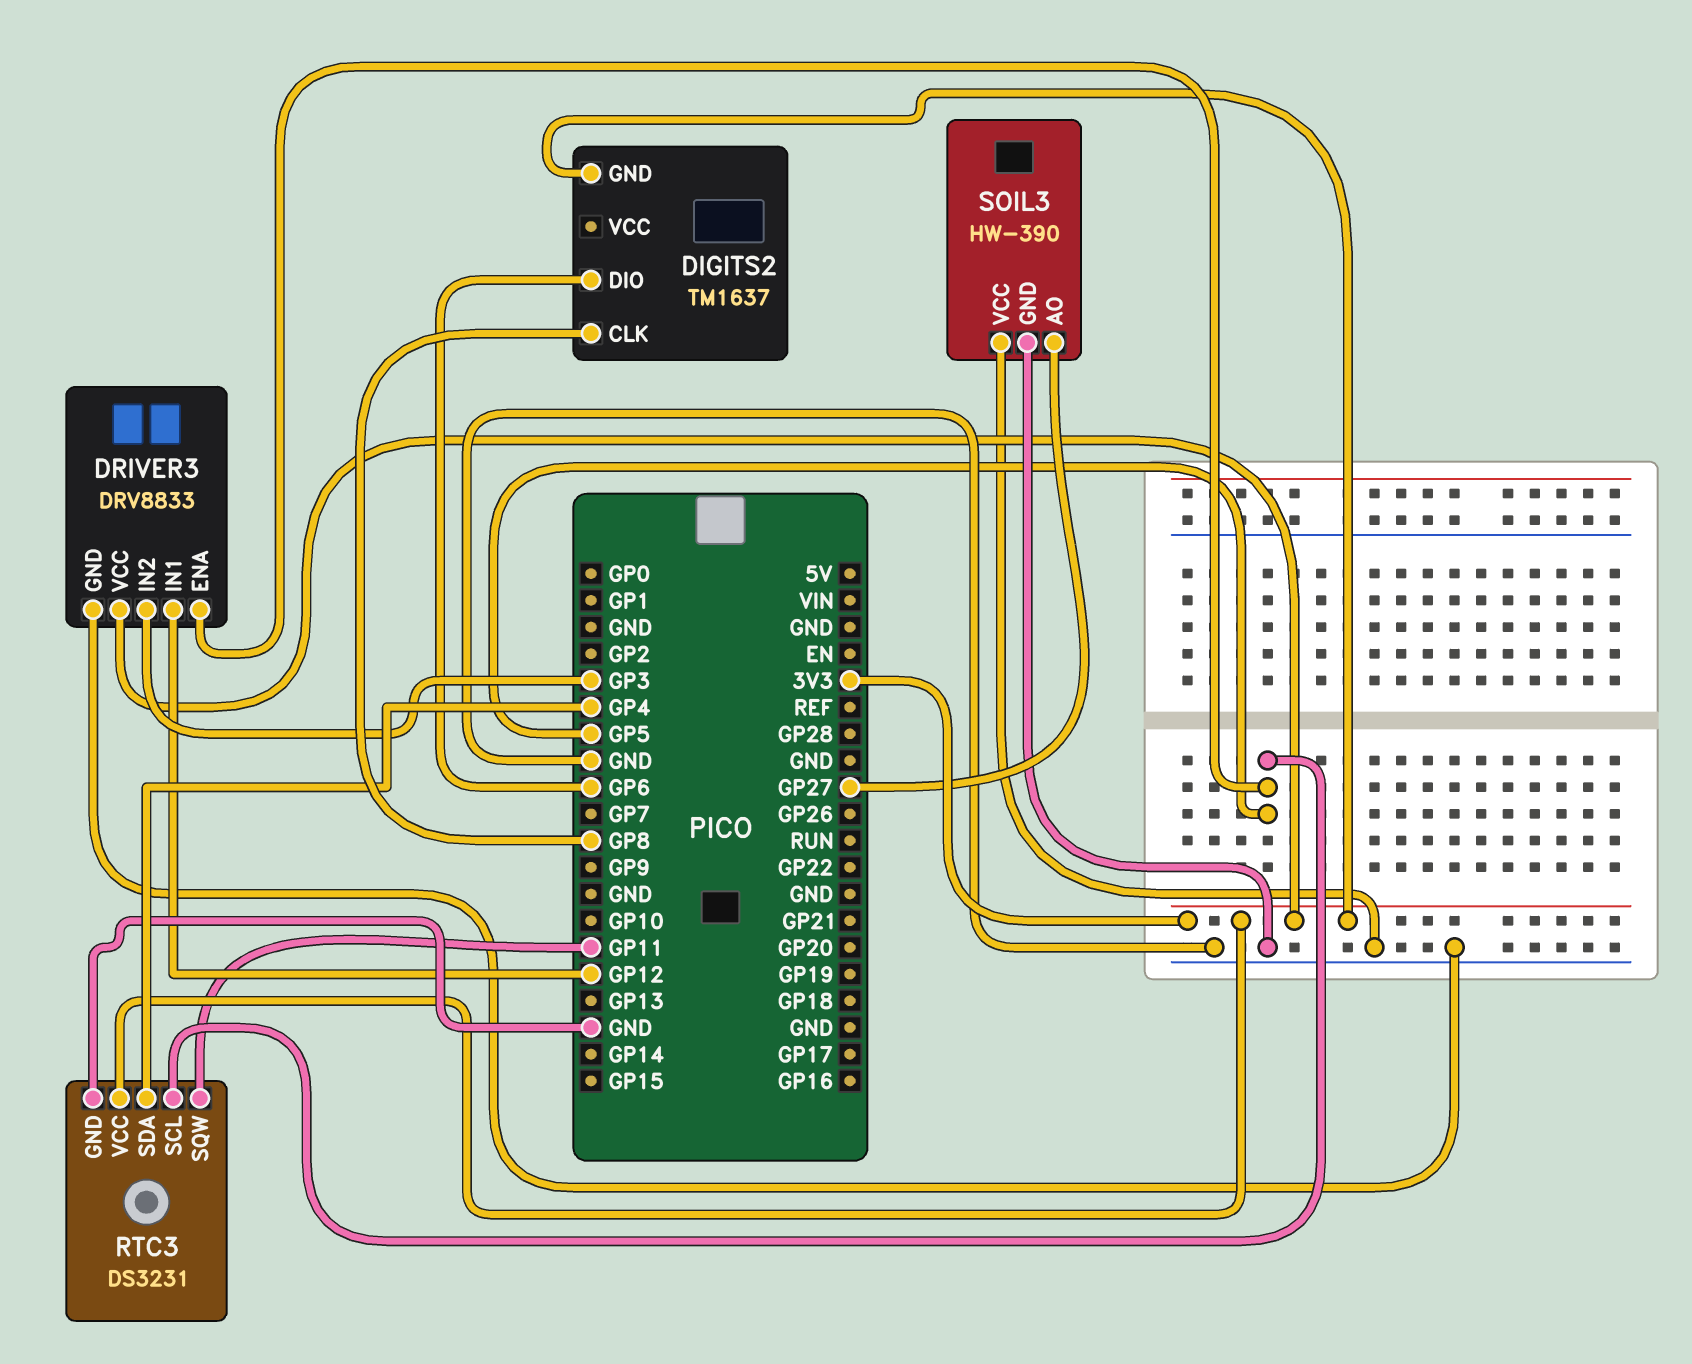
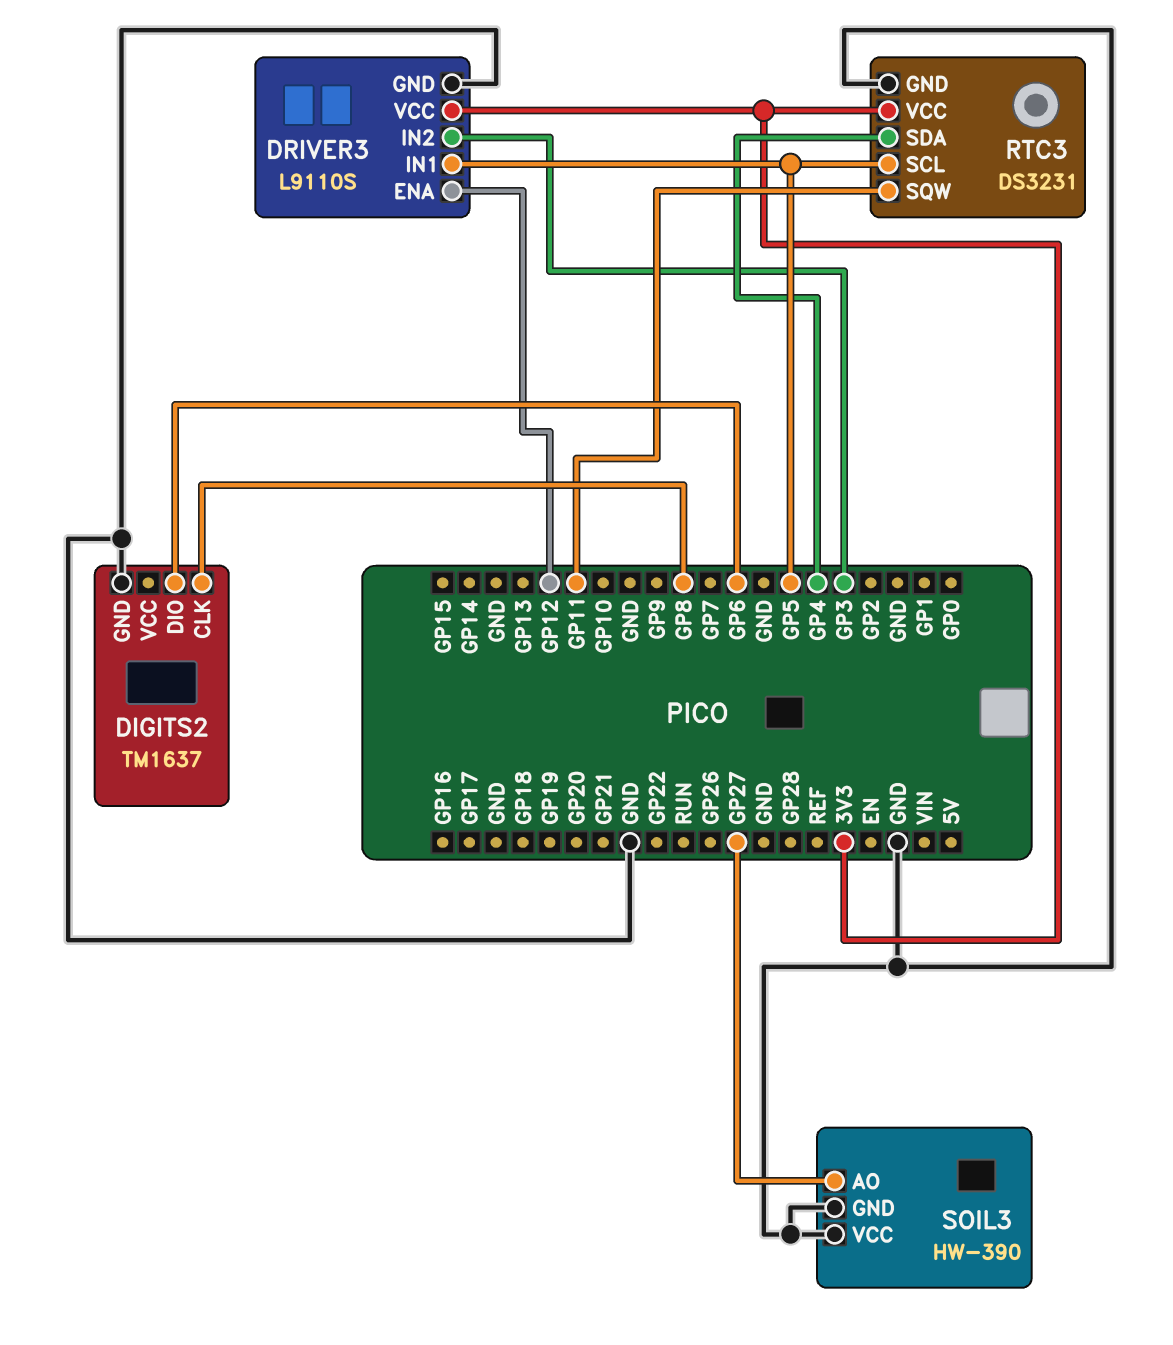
DIGITS2 pin GND: 3V3 -> GND
DRIVER3: DRV8833 -> L9110S
DRIVER3 pin ENA: GP5 -> GP12
DRIVER3 pin IN1: GP12 -> GP5

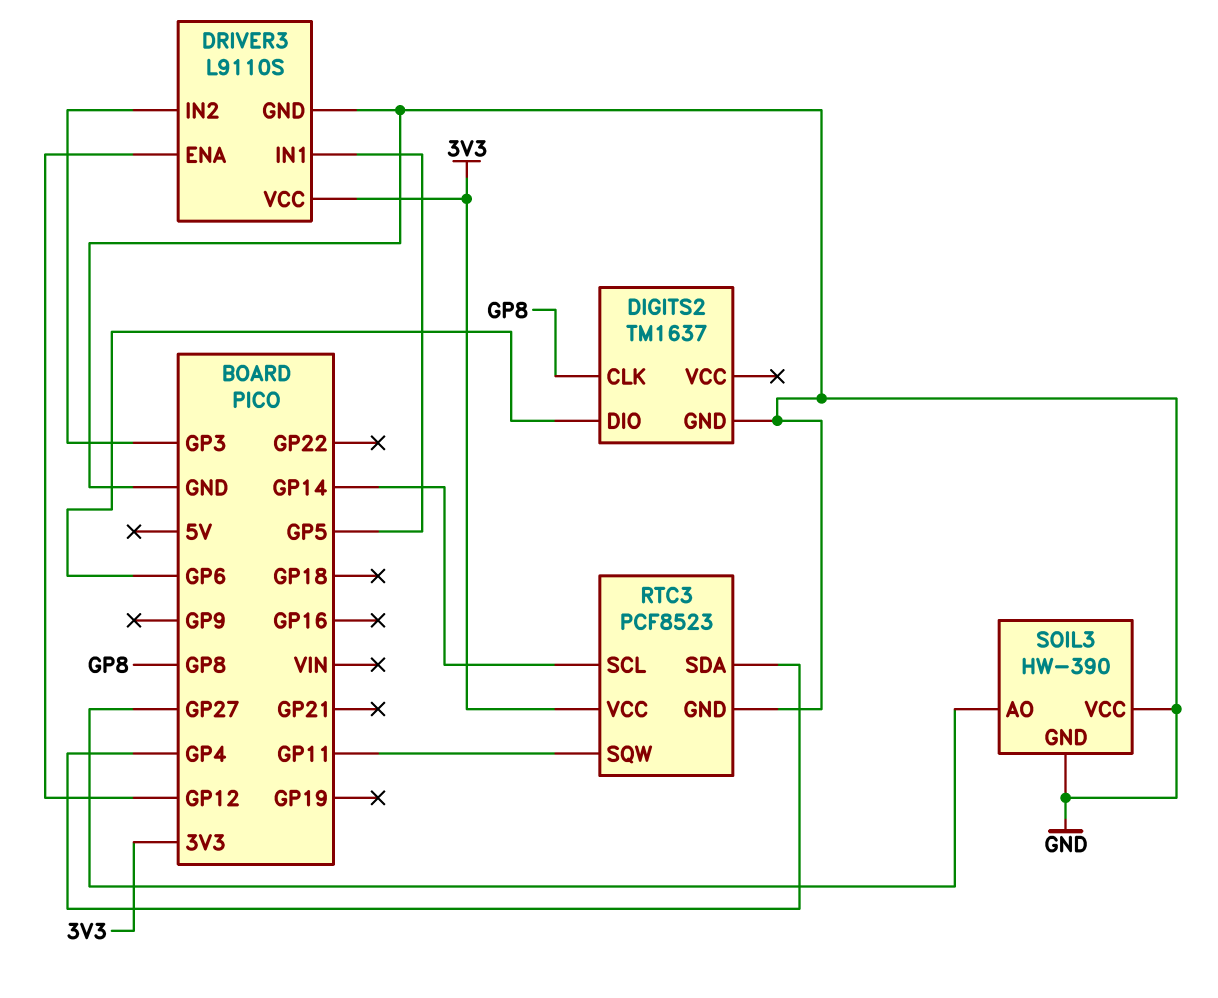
RTC3: DS3231 -> PCF8523
RTC3 pin SCL: GP5 -> GP14

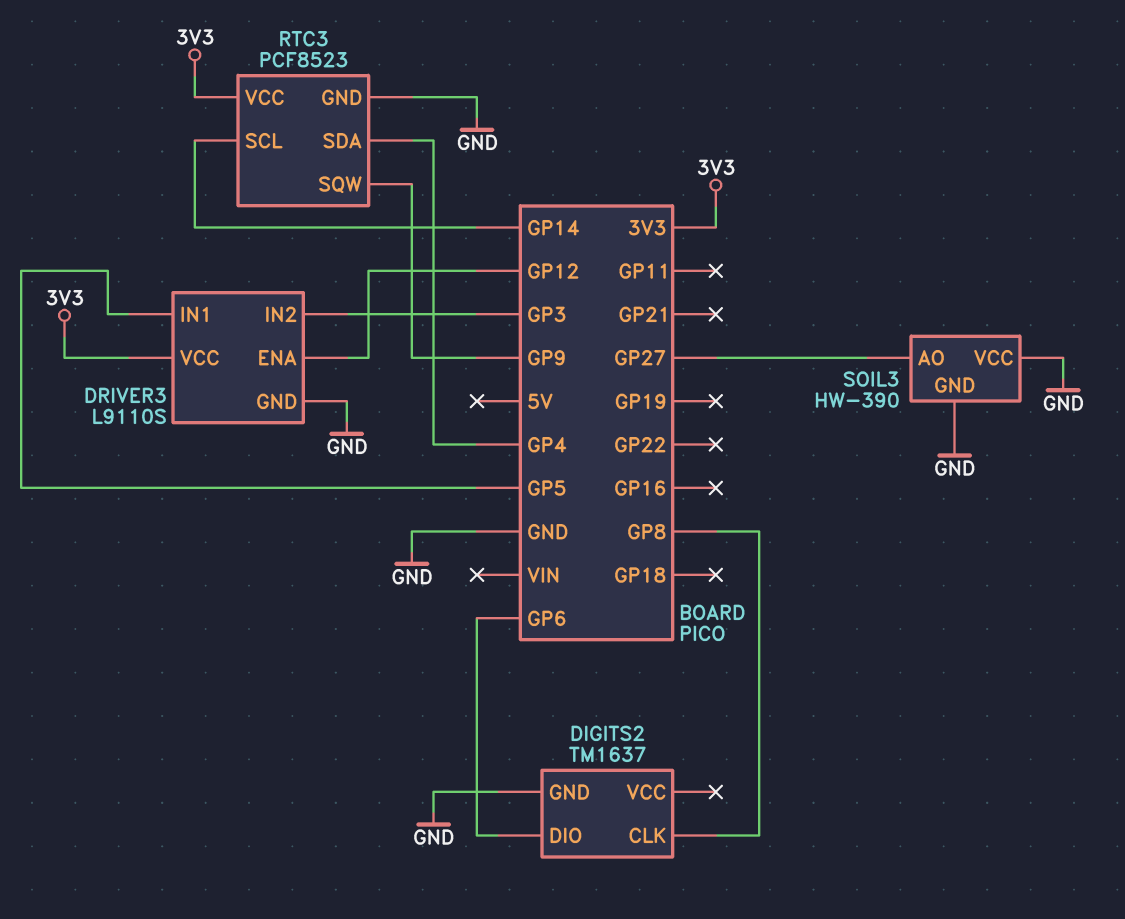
RTC3 pin SQW: GP11 -> GP9

